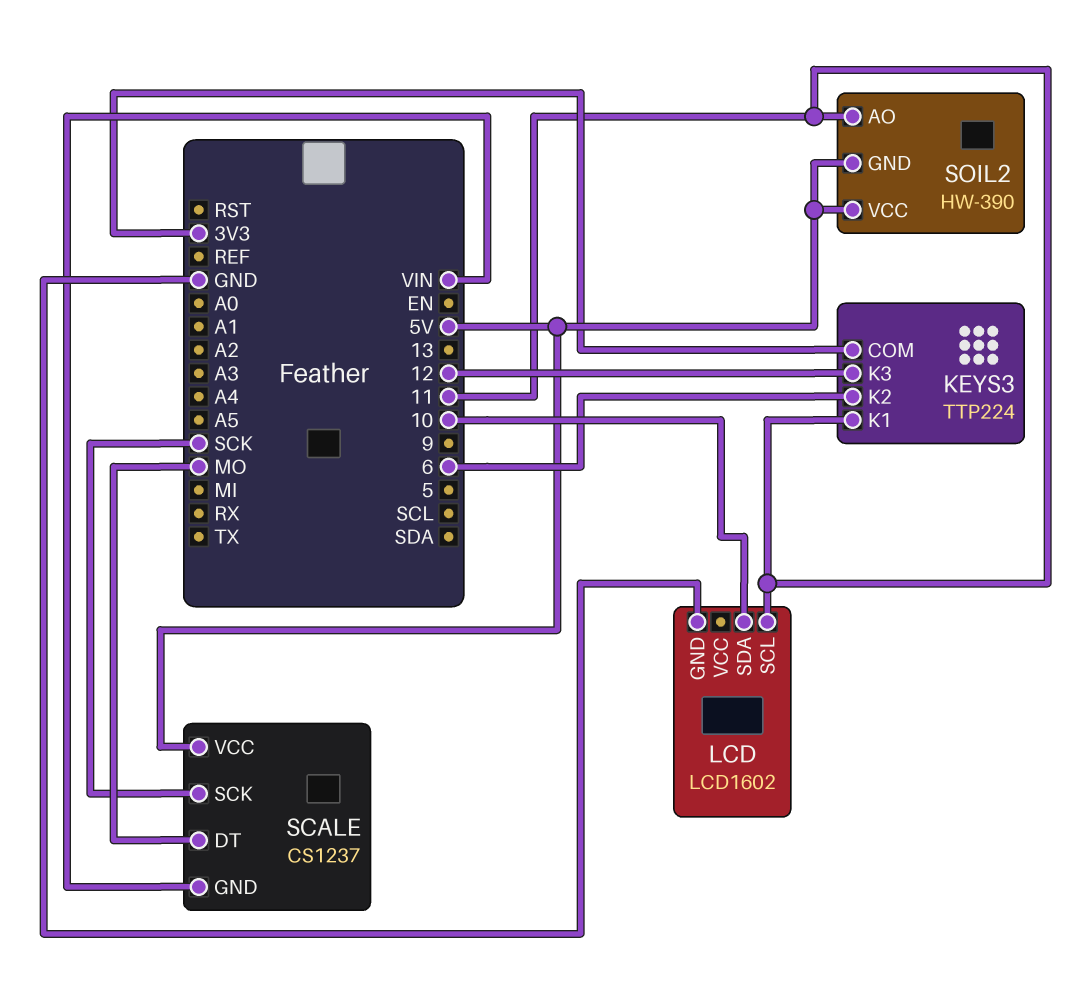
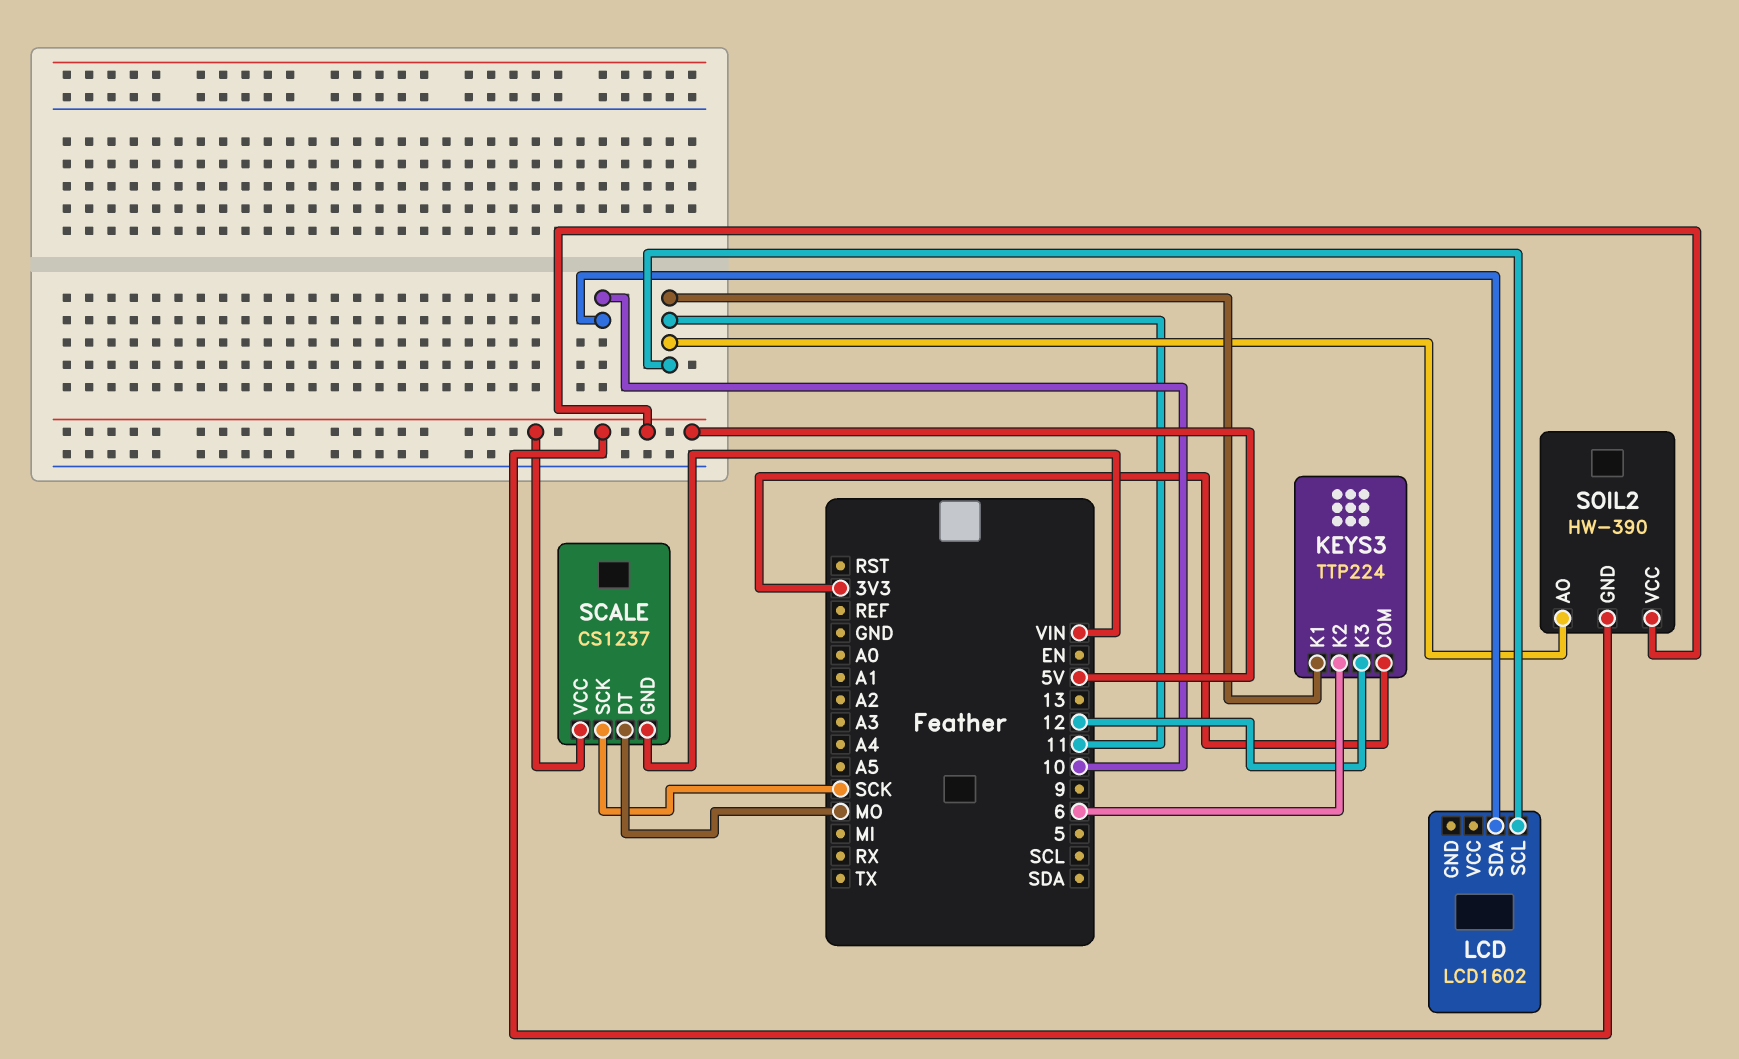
LCD pin GND: GND -> none

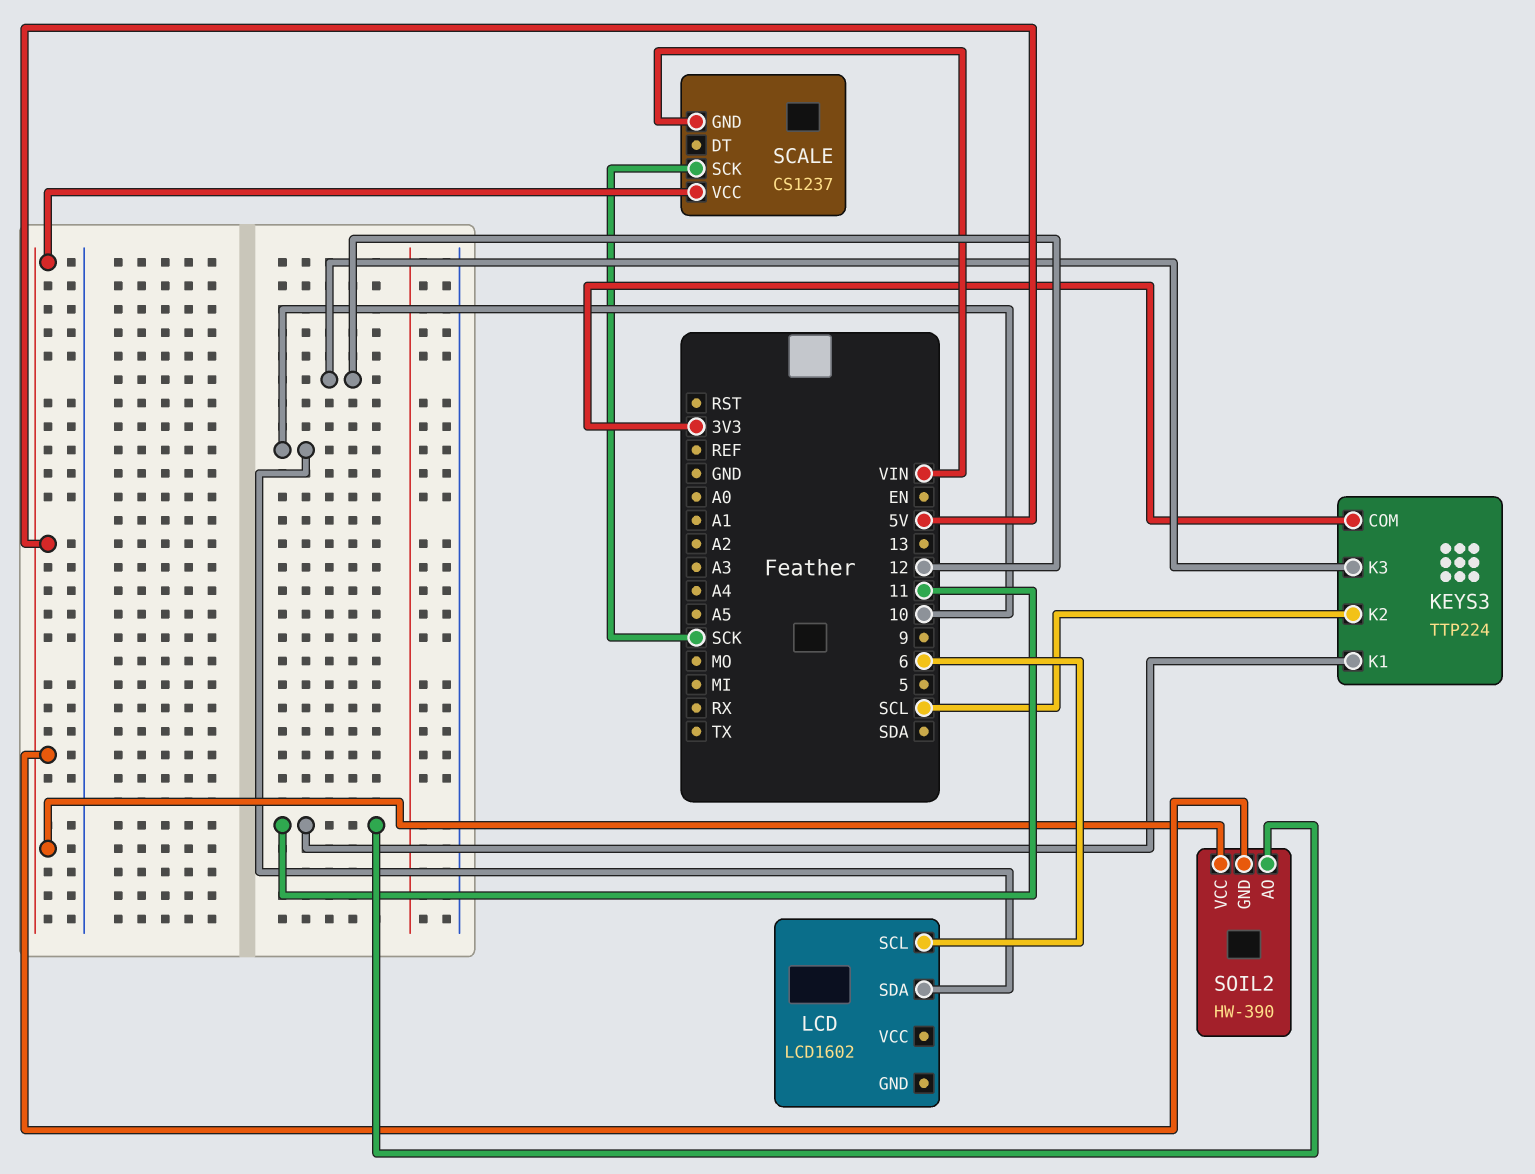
KEYS3 pin K2: 6 -> SCL
LCD pin SCL: 11 -> 6
SCALE pin DT: MO -> none

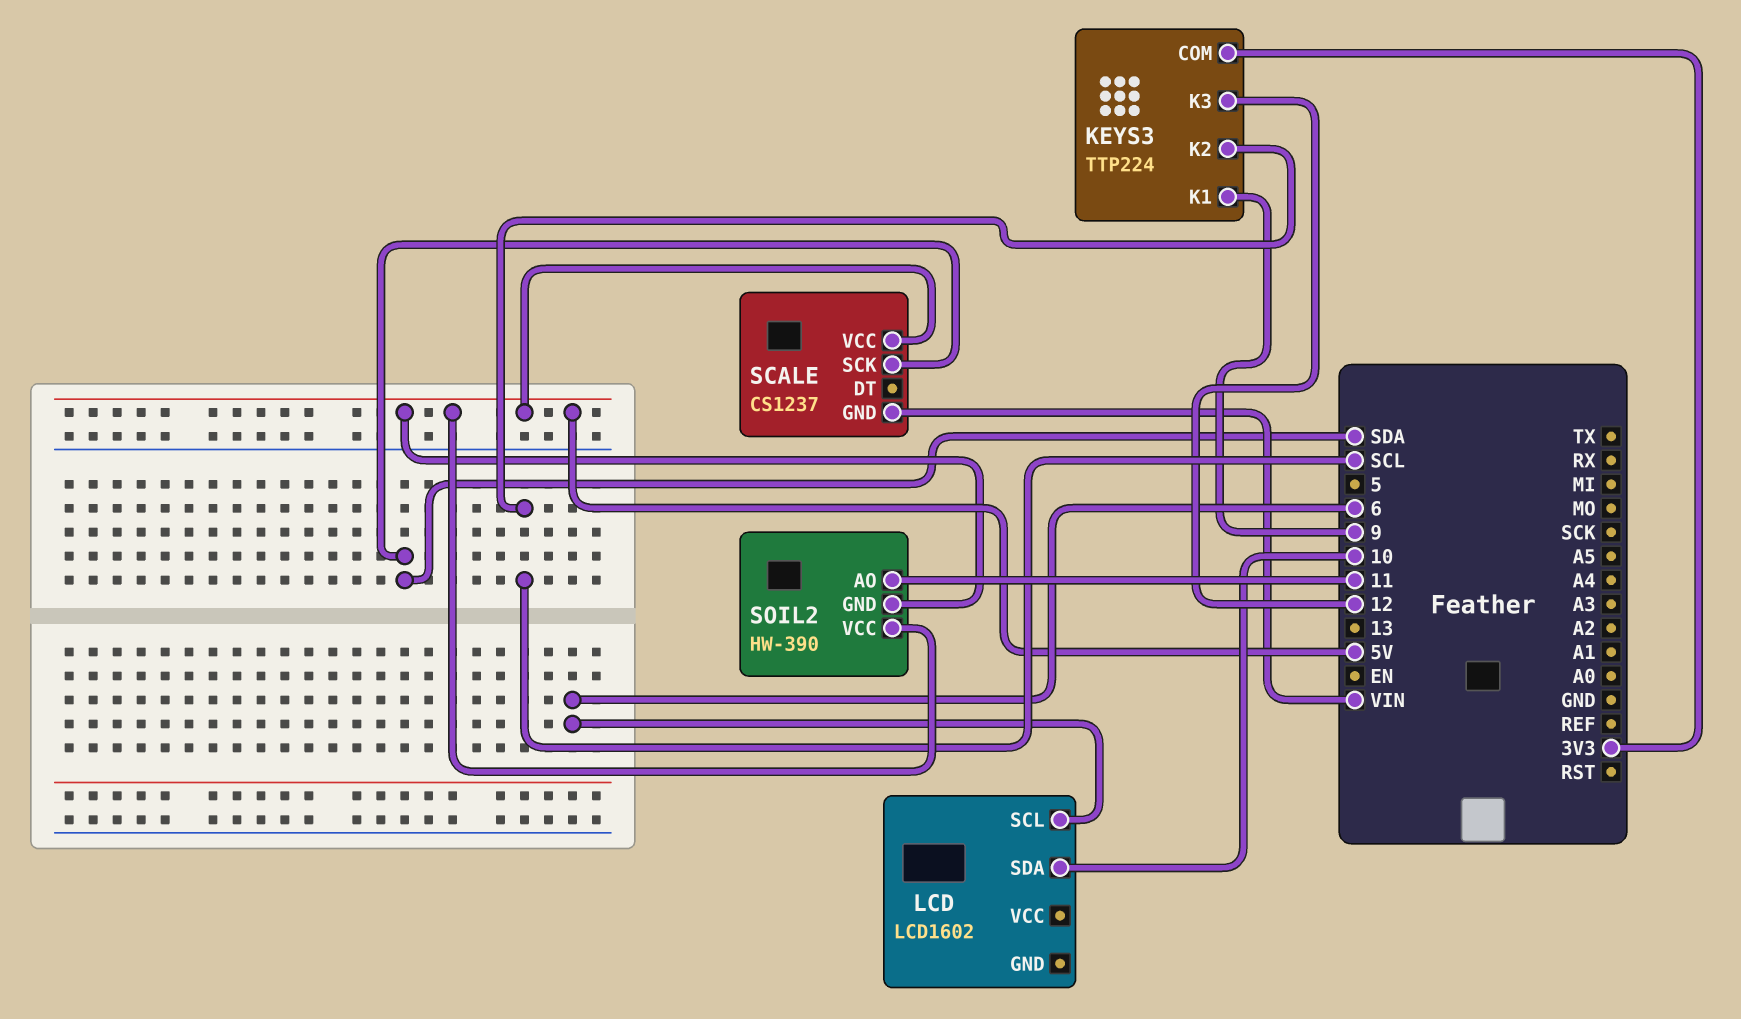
KEYS3 pin K1: 11 -> 9
SCALE pin SCK: SCK -> SDA

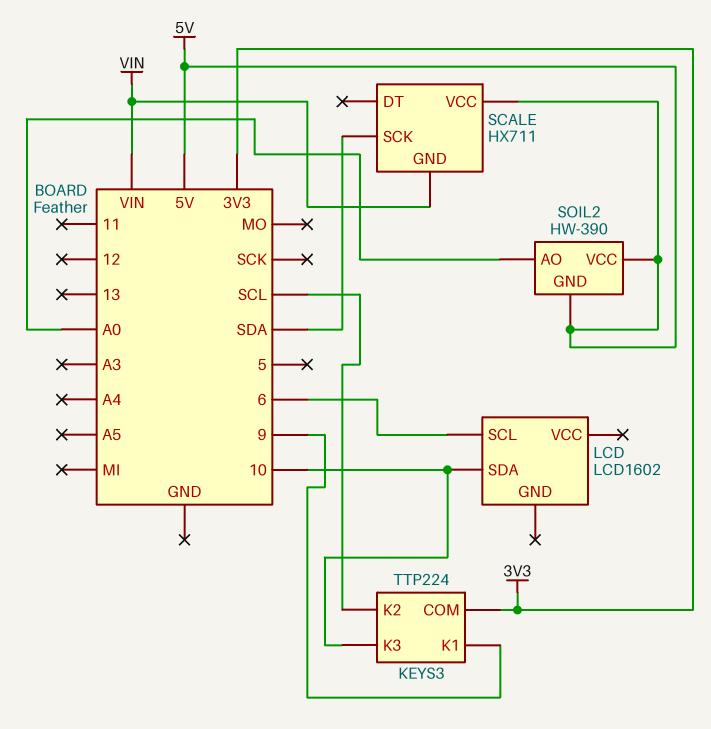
KEYS3 pin K3: 12 -> 10
SCALE: CS1237 -> HX711
SOIL2 pin AO: 11 -> A0

